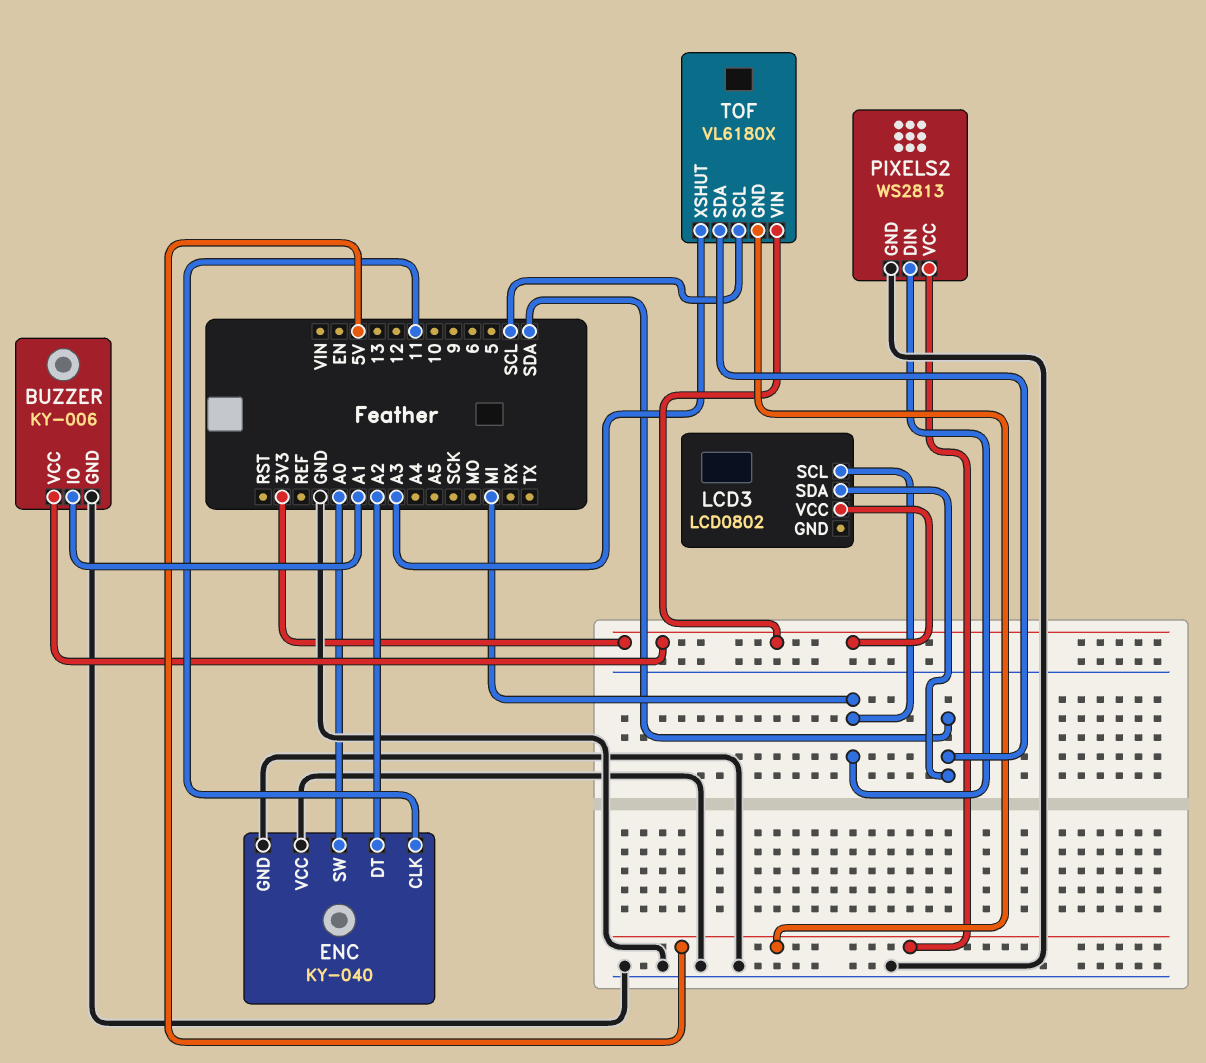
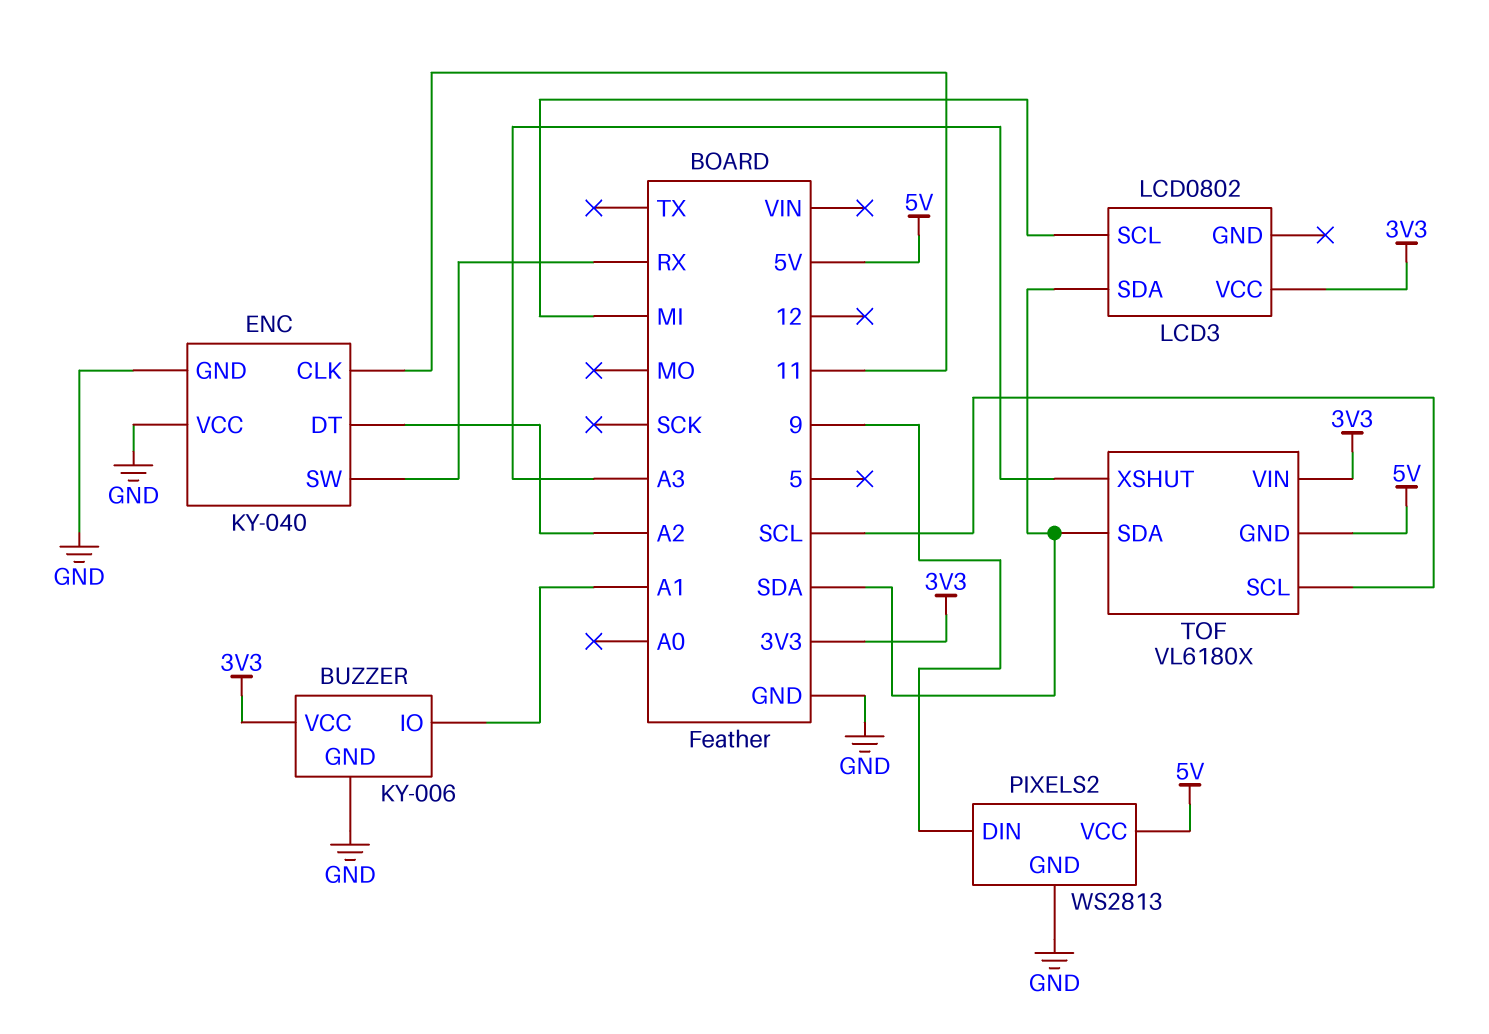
ENC pin SW: A0 -> RX
PIXELS2 pin DIN: MI -> 9

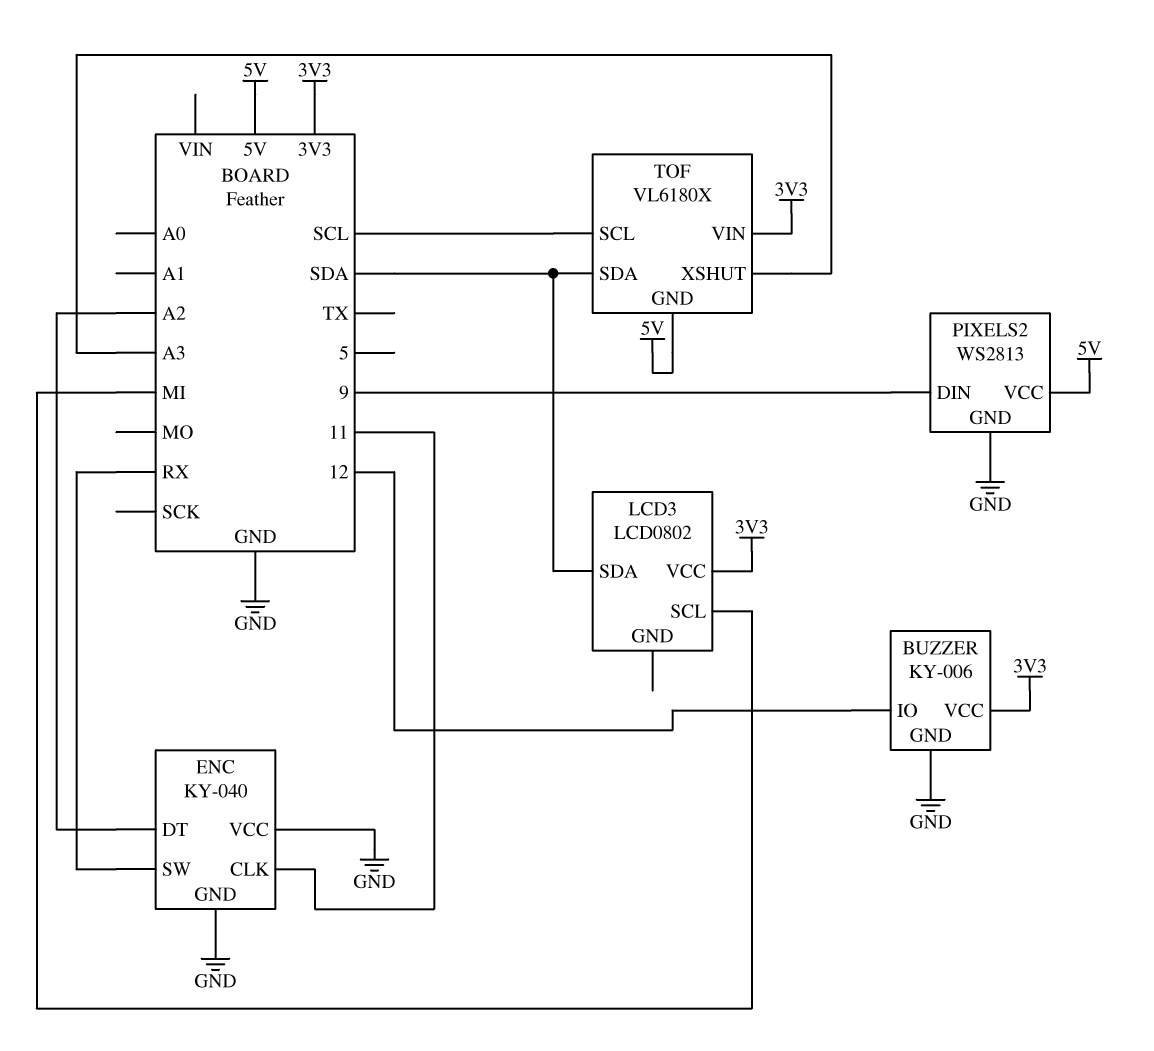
BUZZER pin IO: A1 -> 12

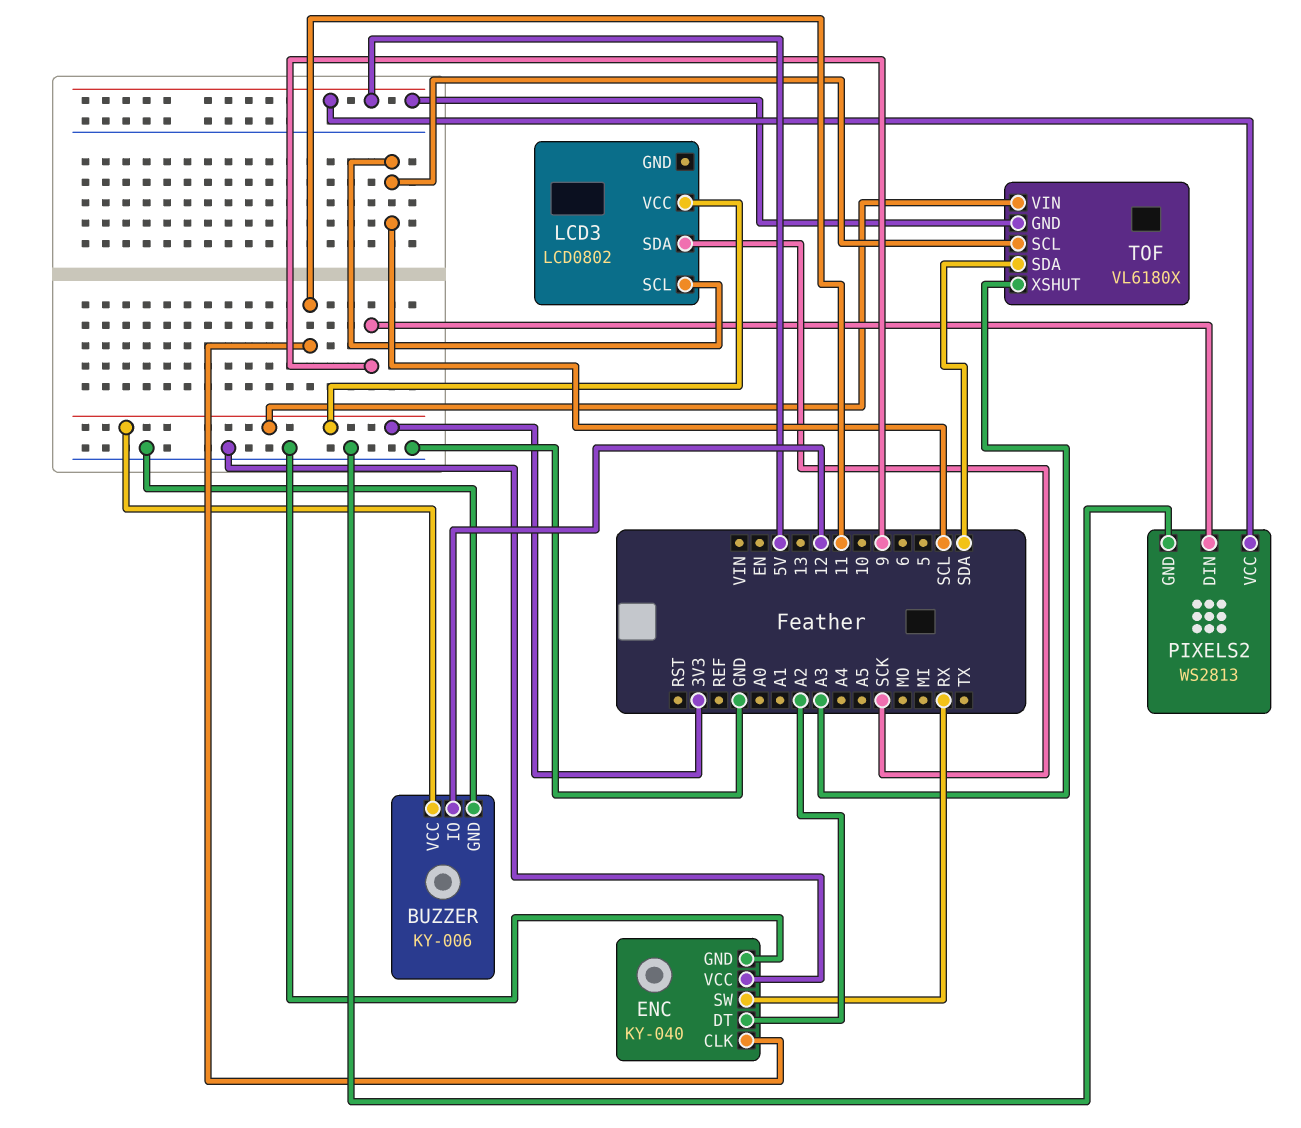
LCD3 pin SCL: MI -> SCL
LCD3 pin SDA: SDA -> SCK

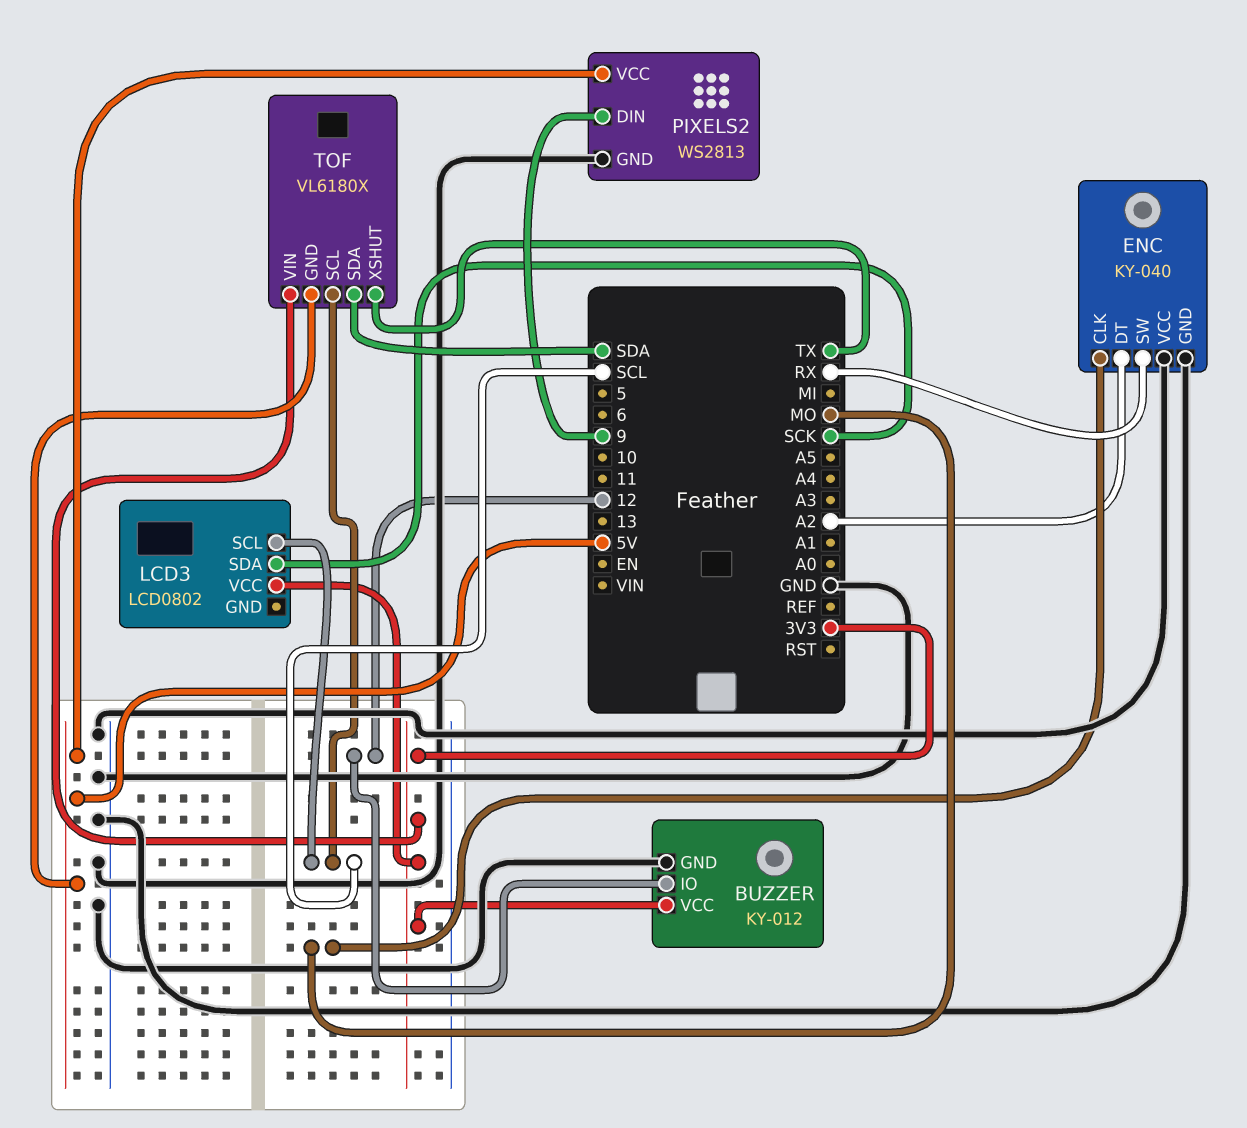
BUZZER: KY-006 -> KY-012
ENC pin CLK: 11 -> MO
TOF pin XSHUT: A3 -> TX

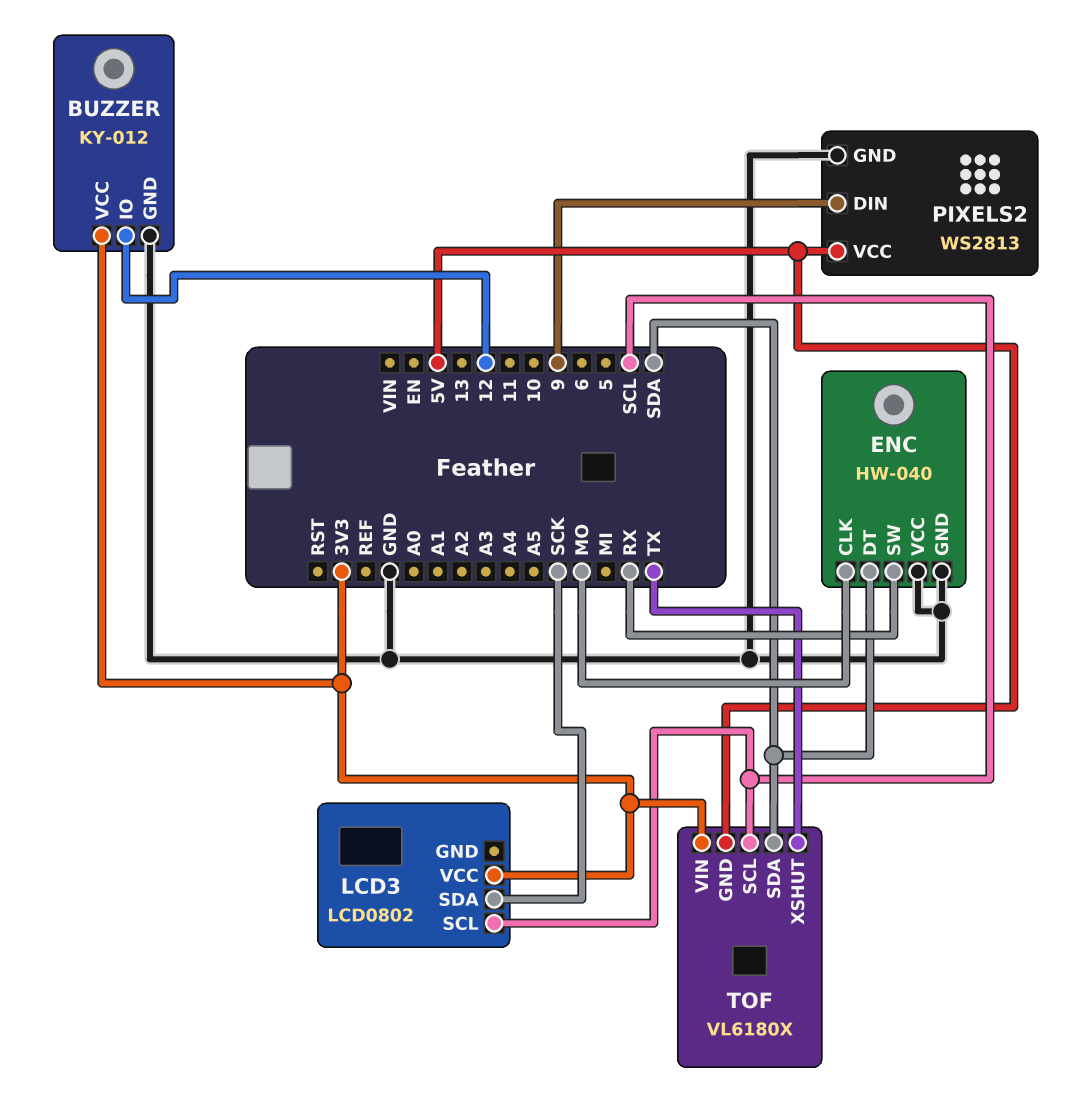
ENC: KY-040 -> HW-040
ENC pin DT: A2 -> SDA

